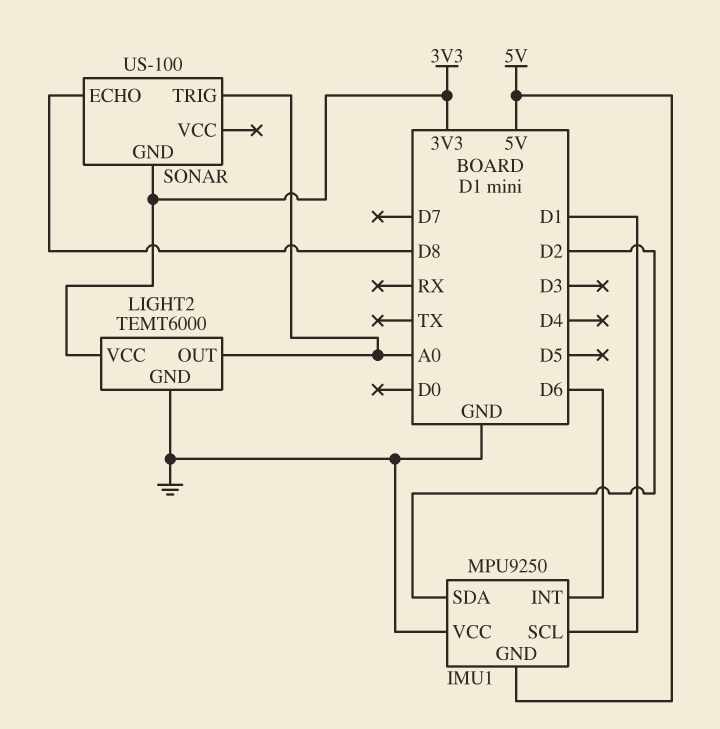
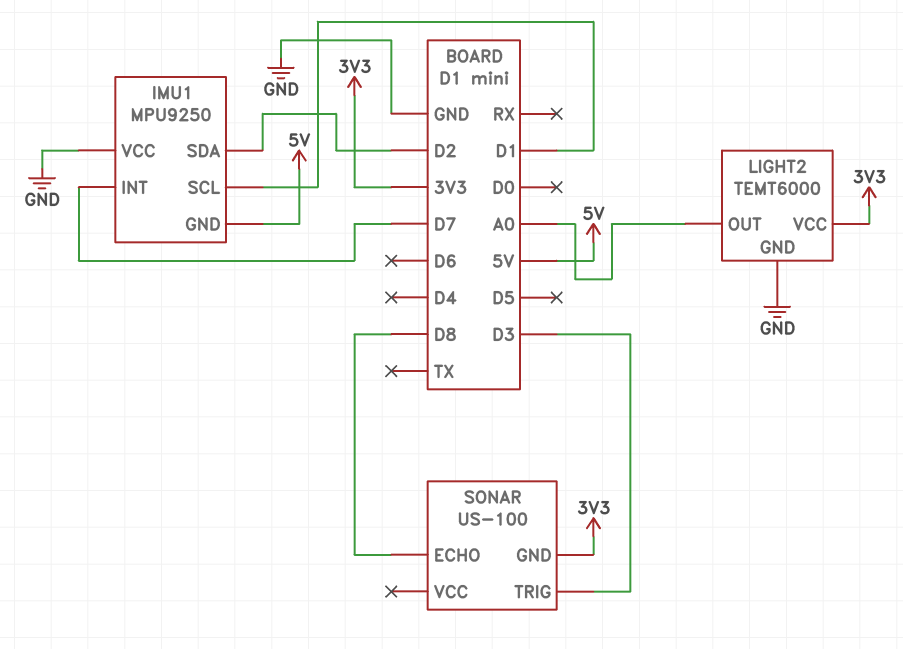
IMU1 pin INT: D6 -> D7
SONAR pin TRIG: A0 -> D3

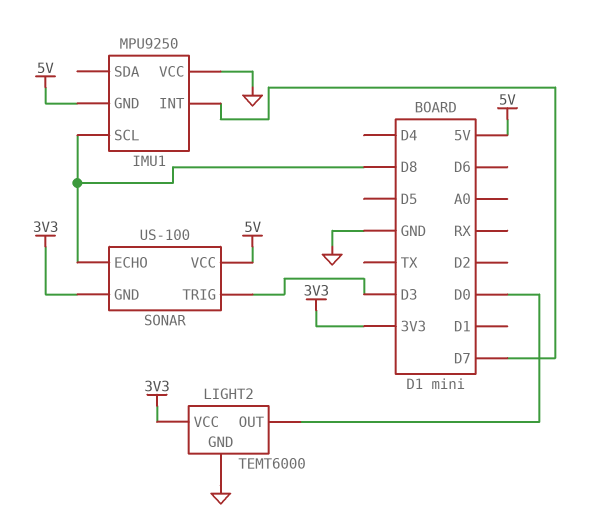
IMU1 pin SCL: D1 -> D8
IMU1 pin SDA: D2 -> none
LIGHT2 pin OUT: A0 -> D0
SONAR pin VCC: none -> 5V

